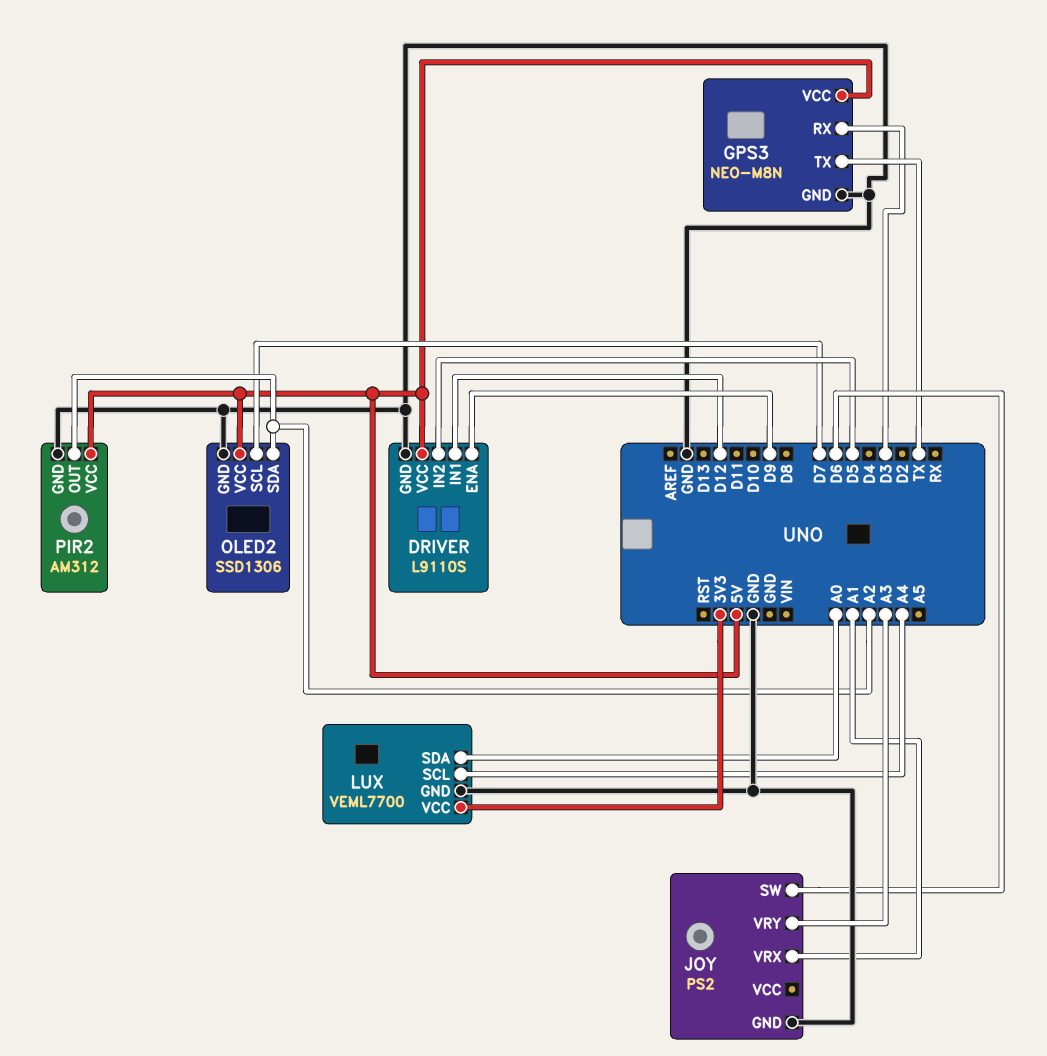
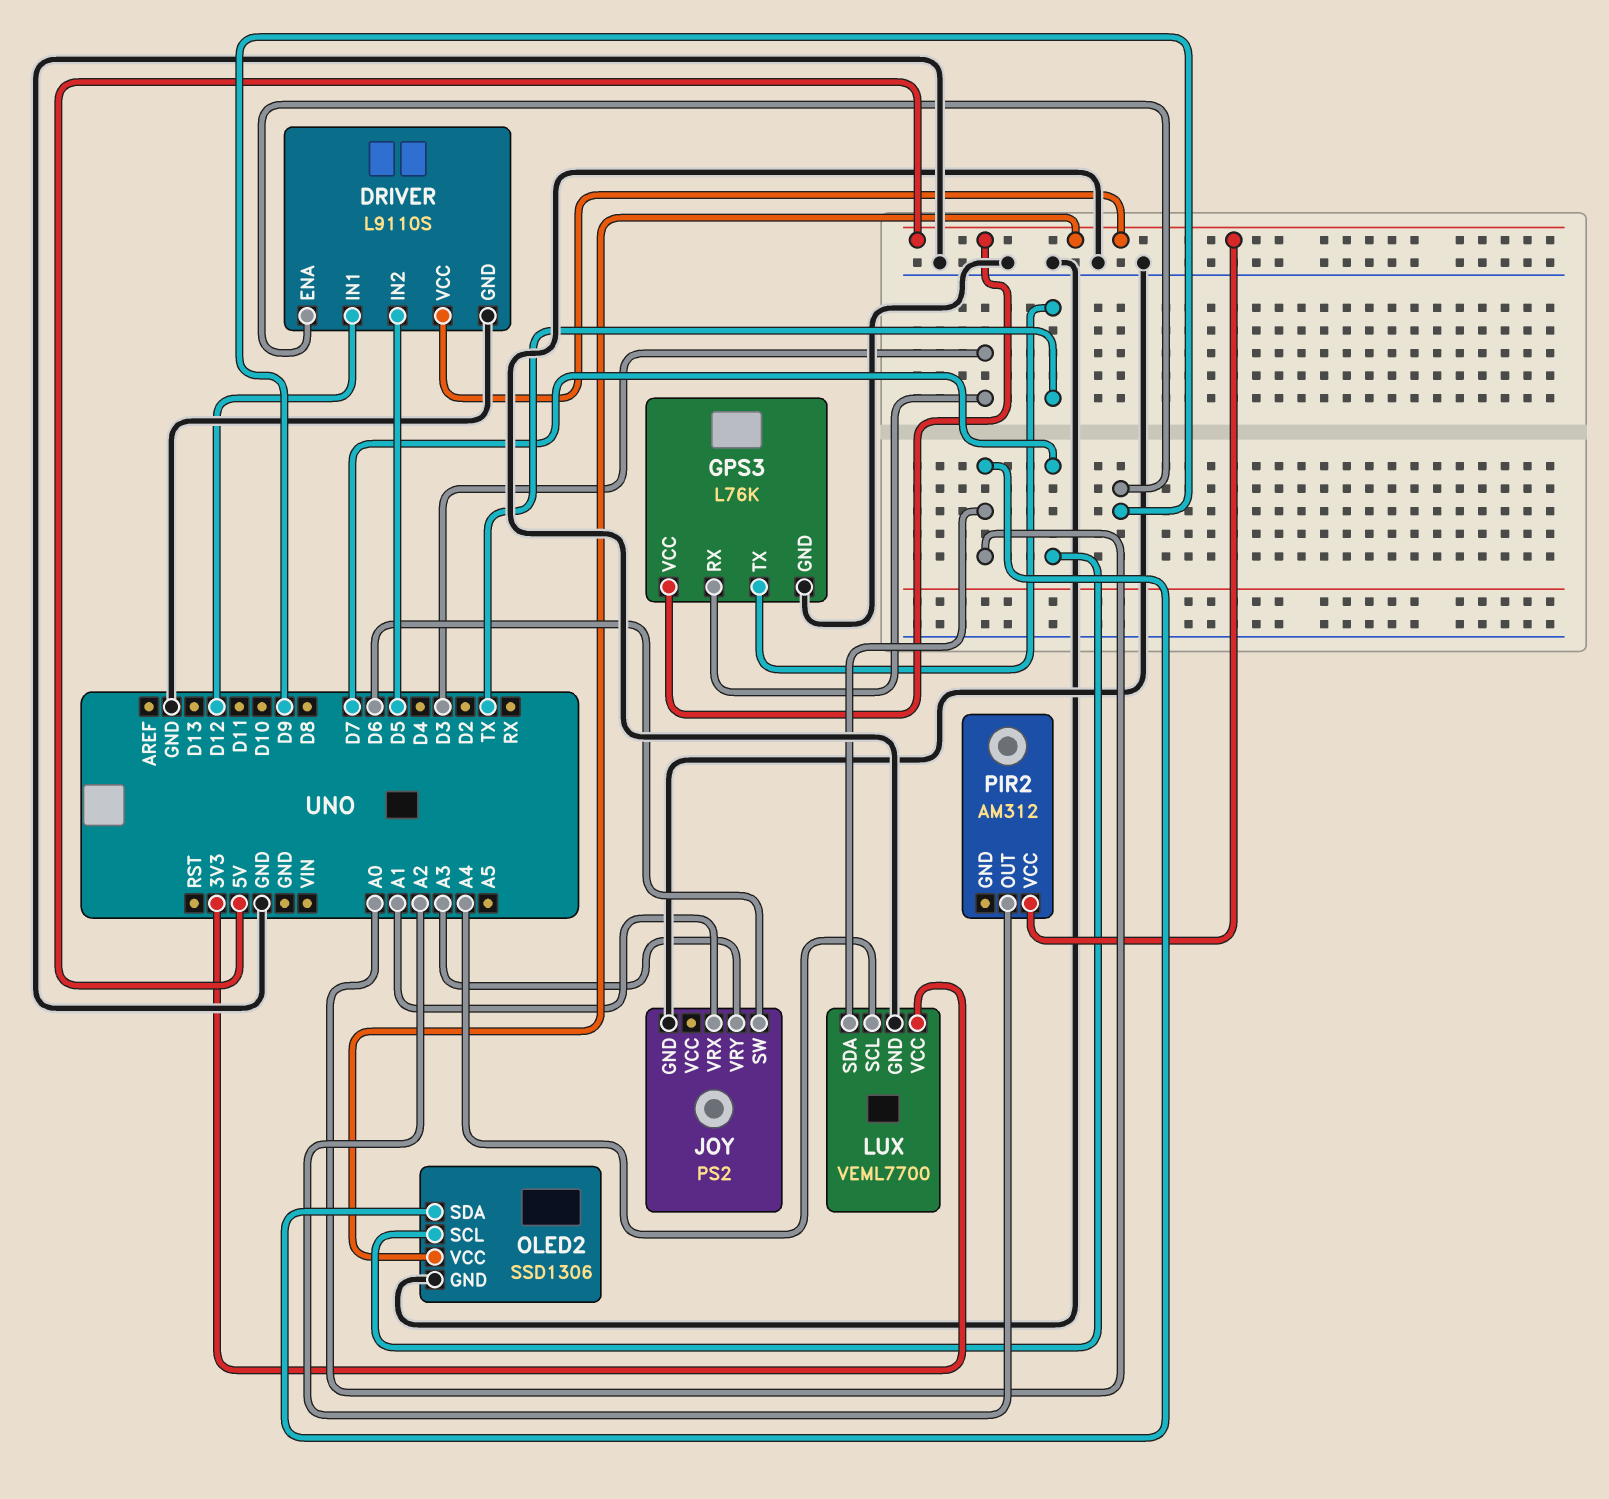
GPS3: NEO-M8N -> L76K
OLED2 pin SDA: A2 -> A0
PIR2 pin GND: GND -> none

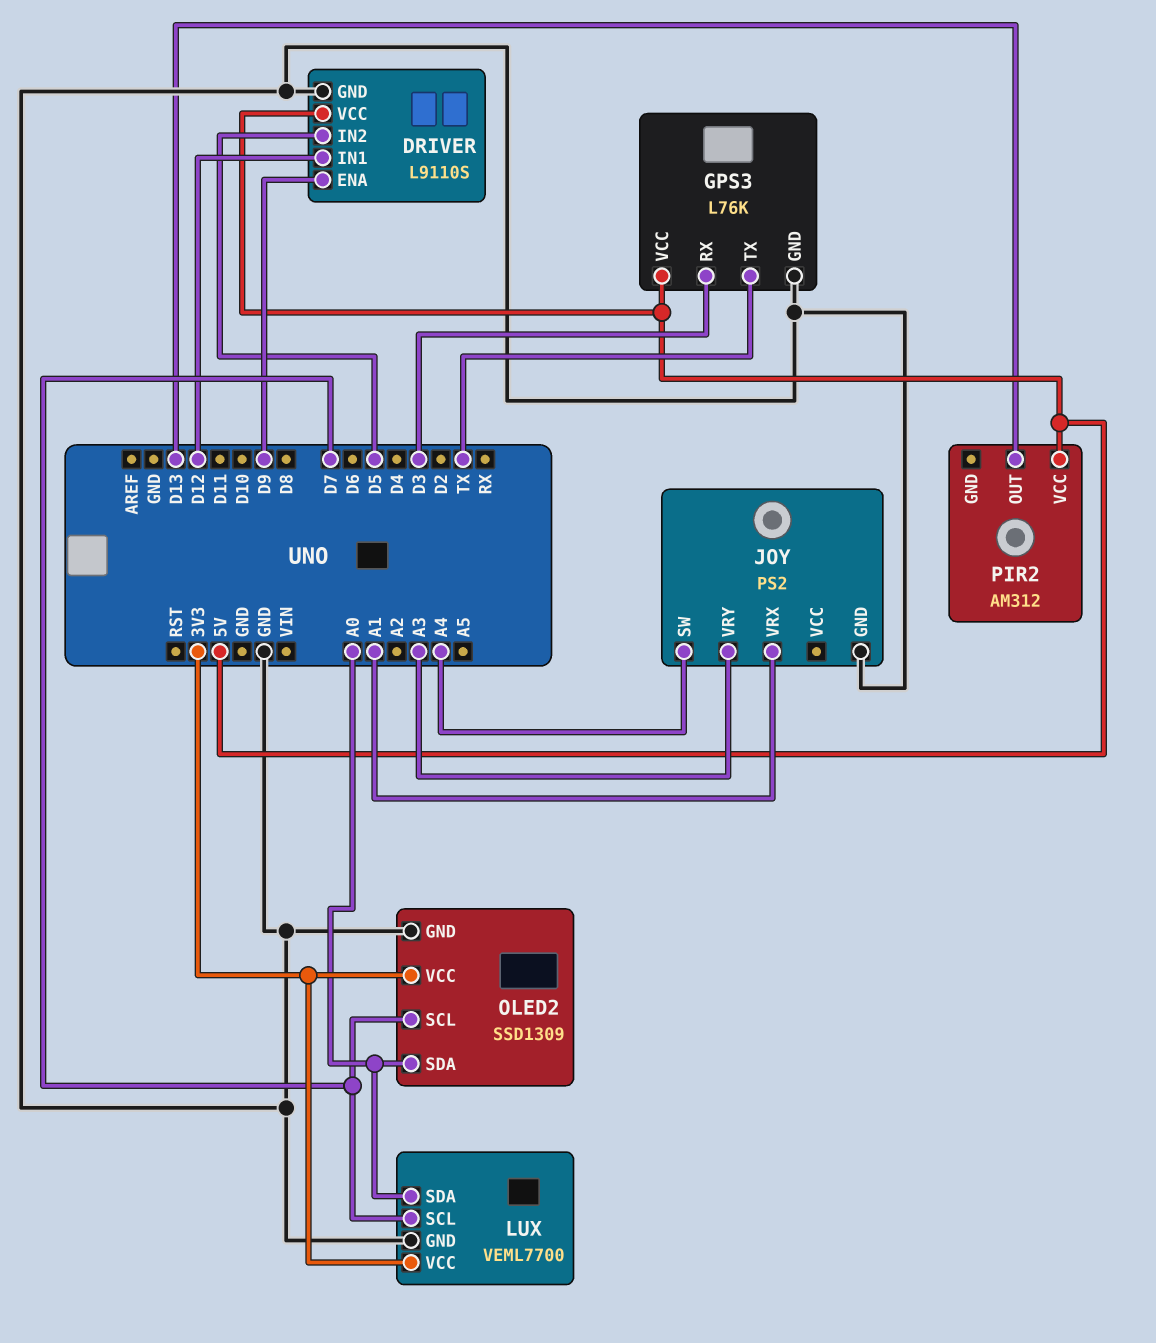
JOY pin SW: D6 -> A4
LUX pin SCL: A4 -> D7
OLED2: SSD1306 -> SSD1309
OLED2 pin VCC: 5V -> 3V3
PIR2 pin OUT: A2 -> D13

